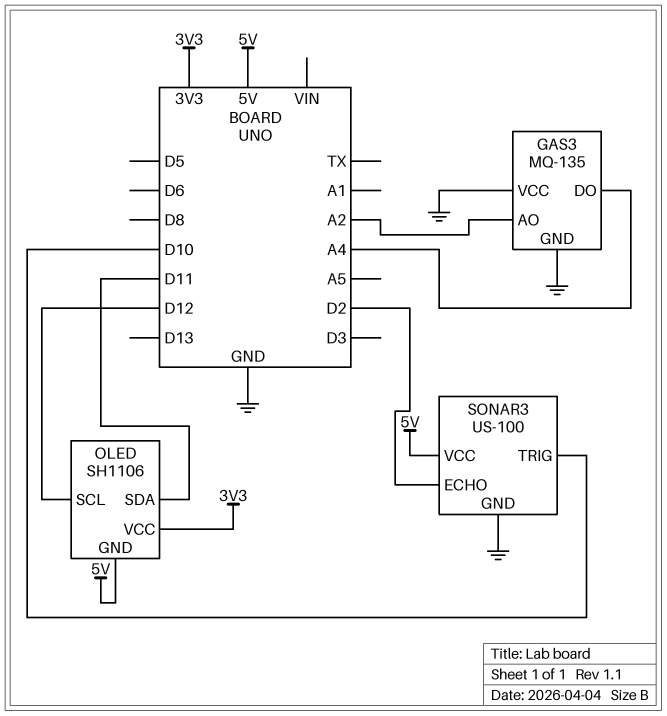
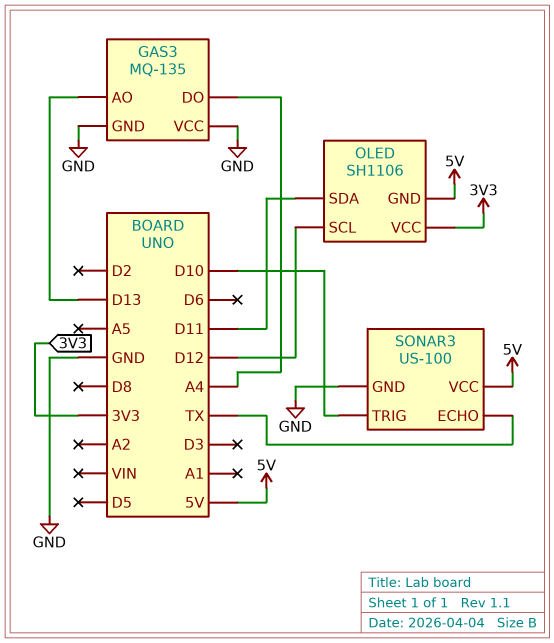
GAS3 pin AO: A2 -> D13
SONAR3 pin ECHO: D2 -> TX

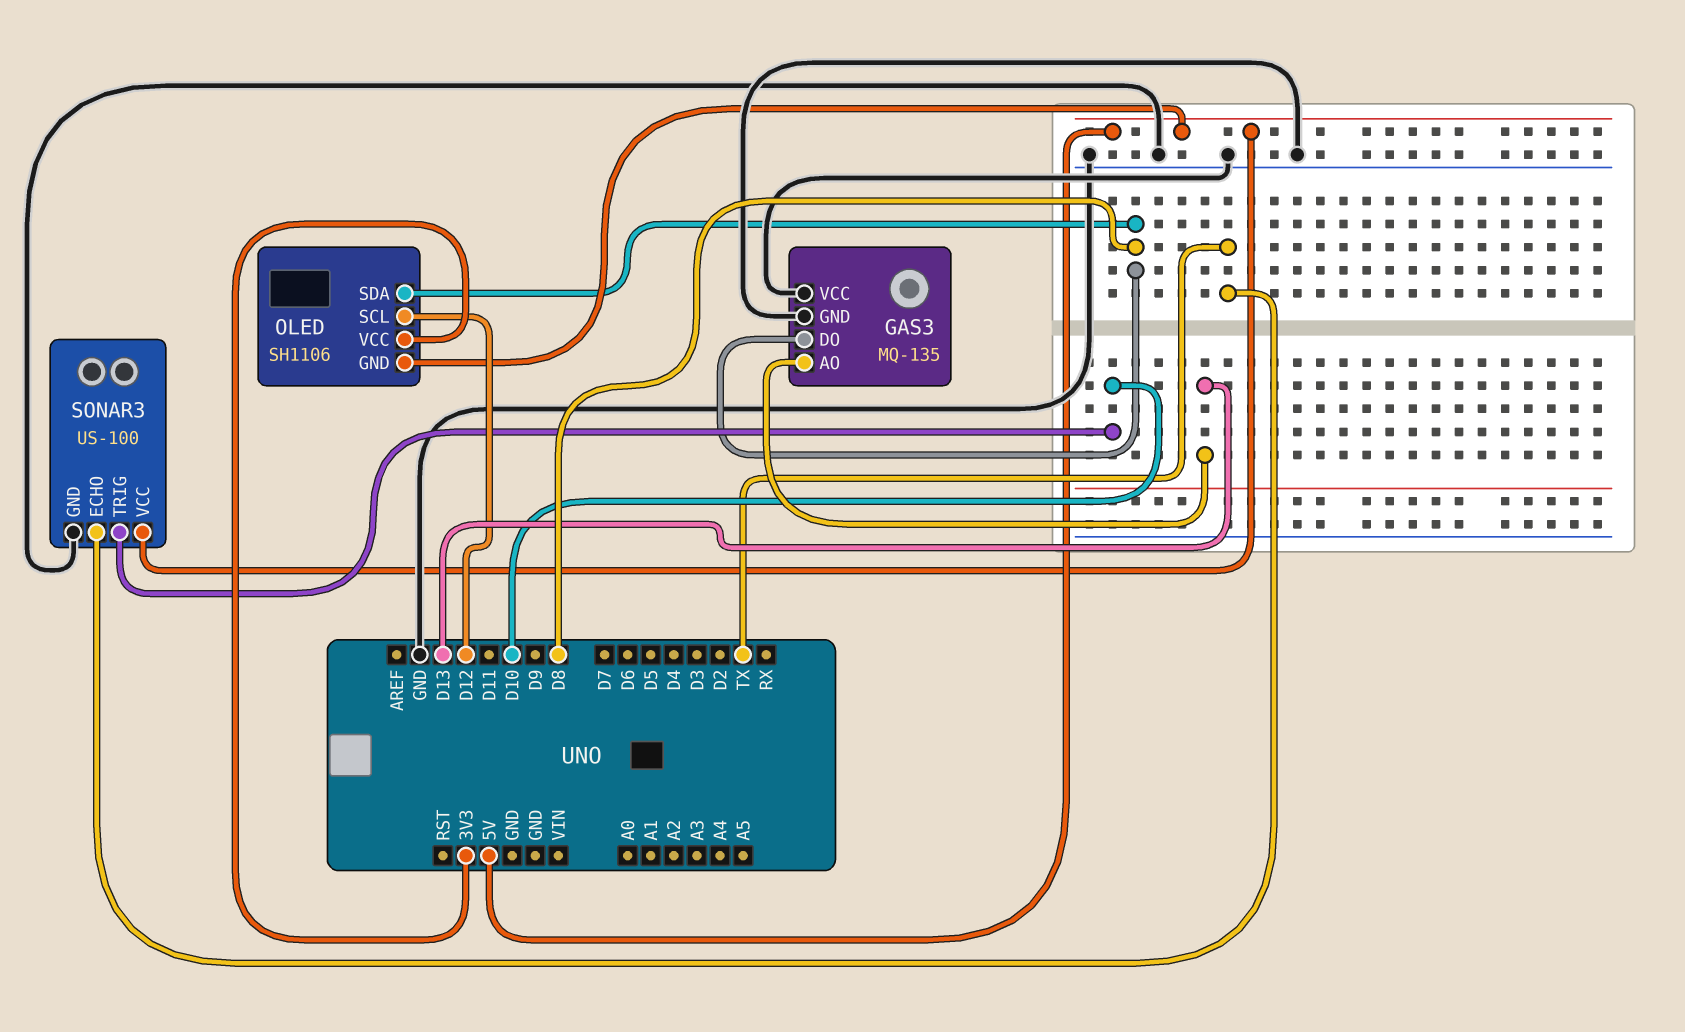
GAS3 pin DO: A4 -> D8
OLED pin SDA: D11 -> D8

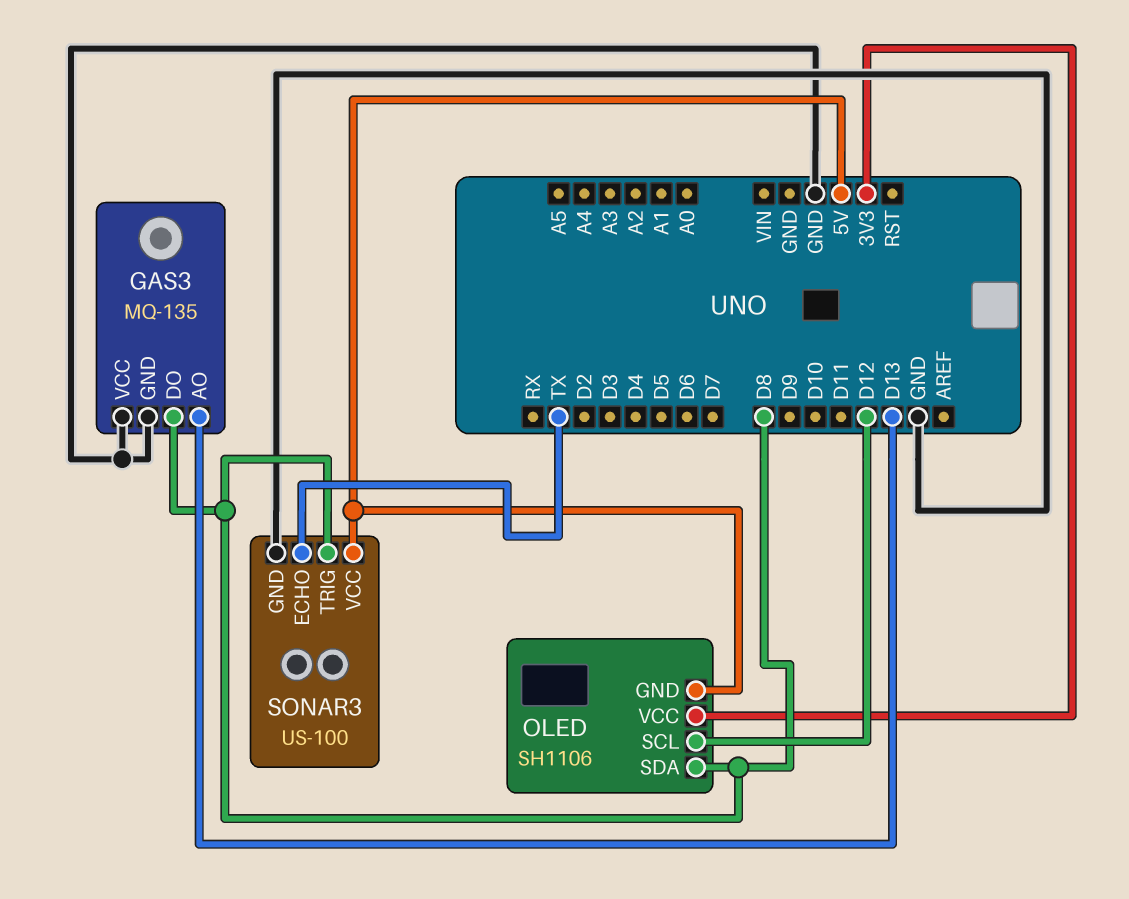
SONAR3 pin TRIG: D10 -> D8

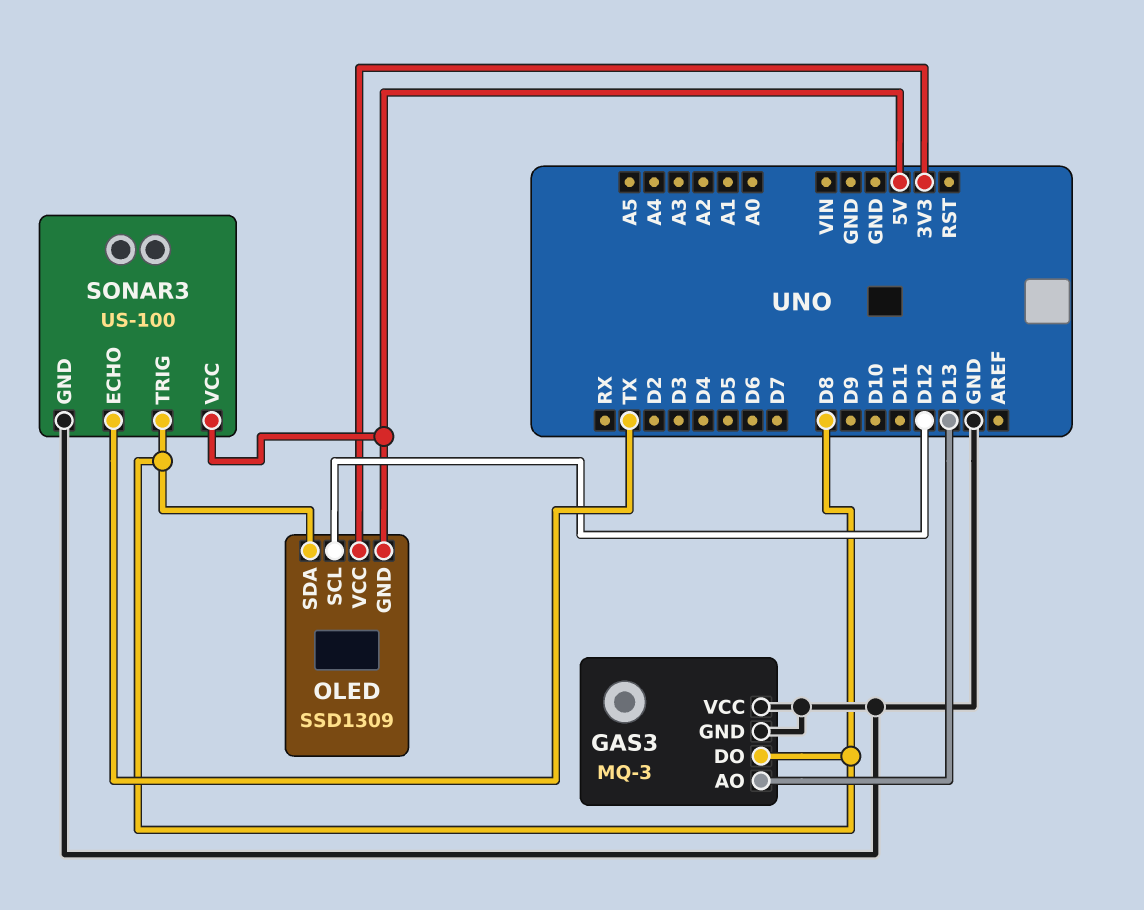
GAS3: MQ-135 -> MQ-3
OLED: SH1106 -> SSD1309

